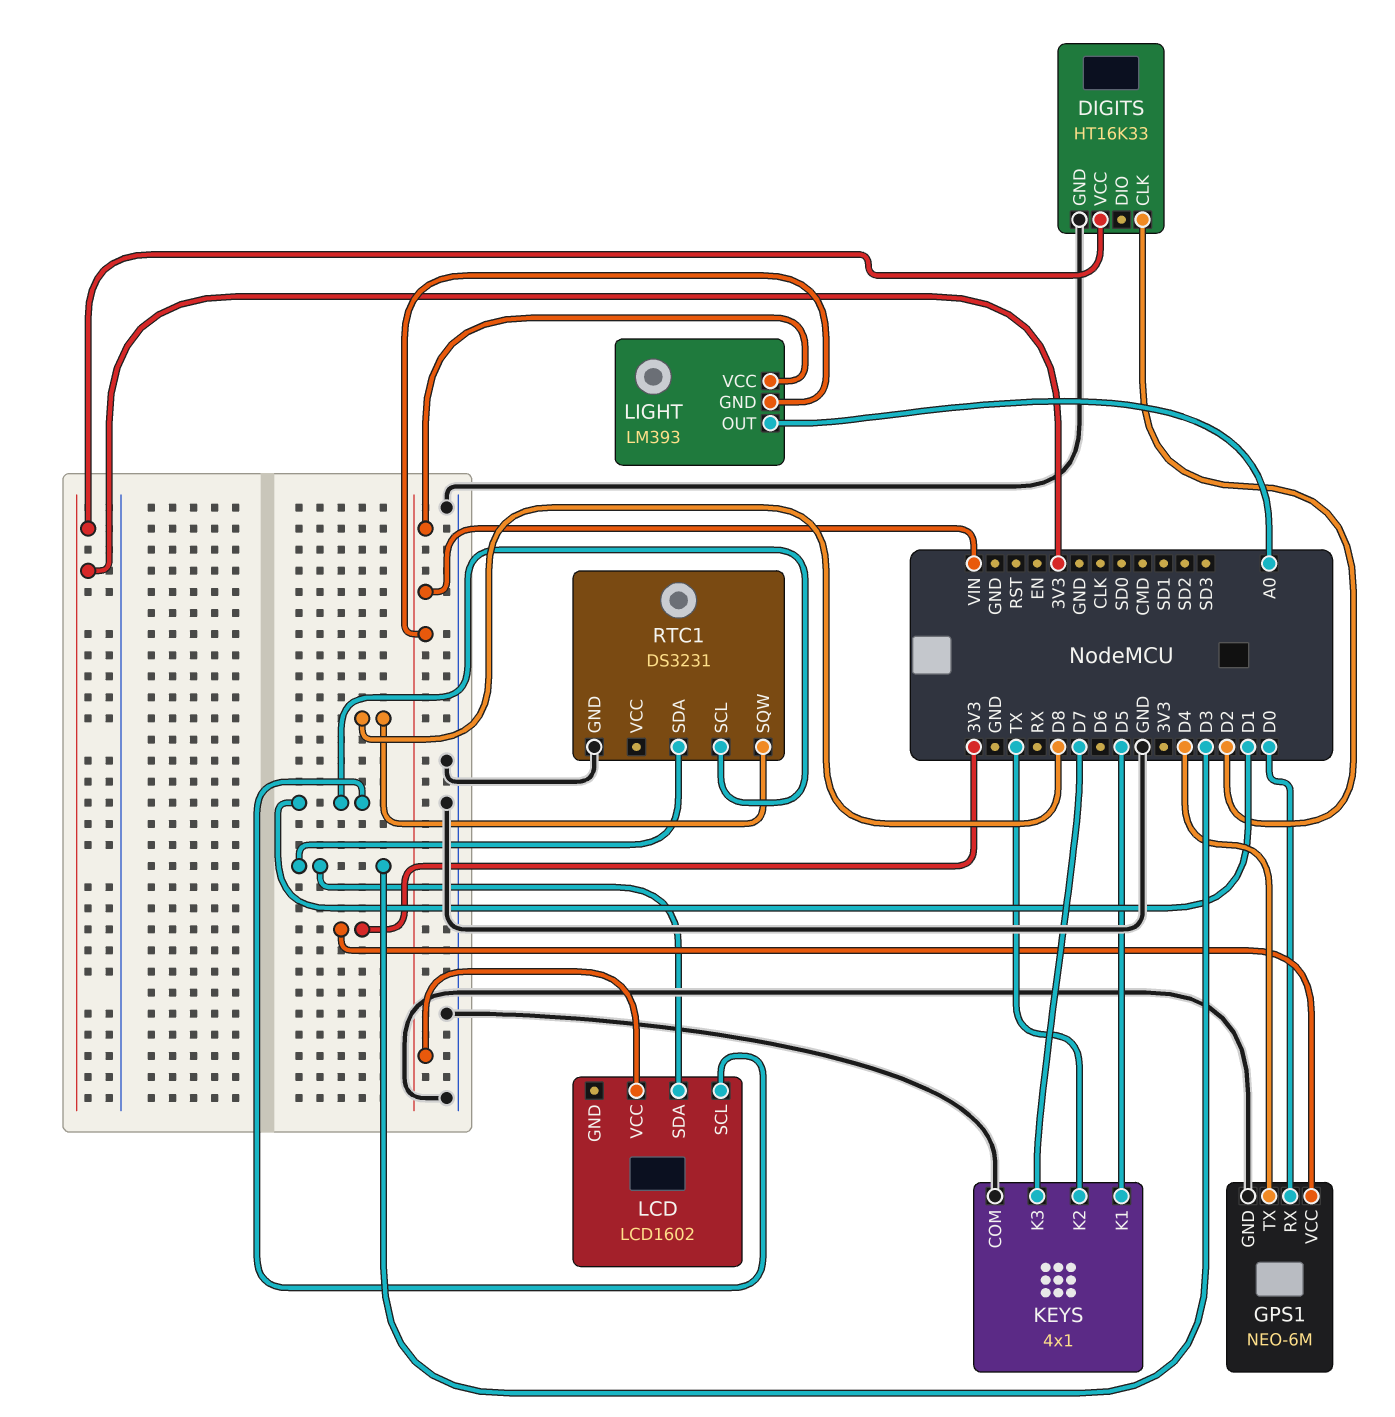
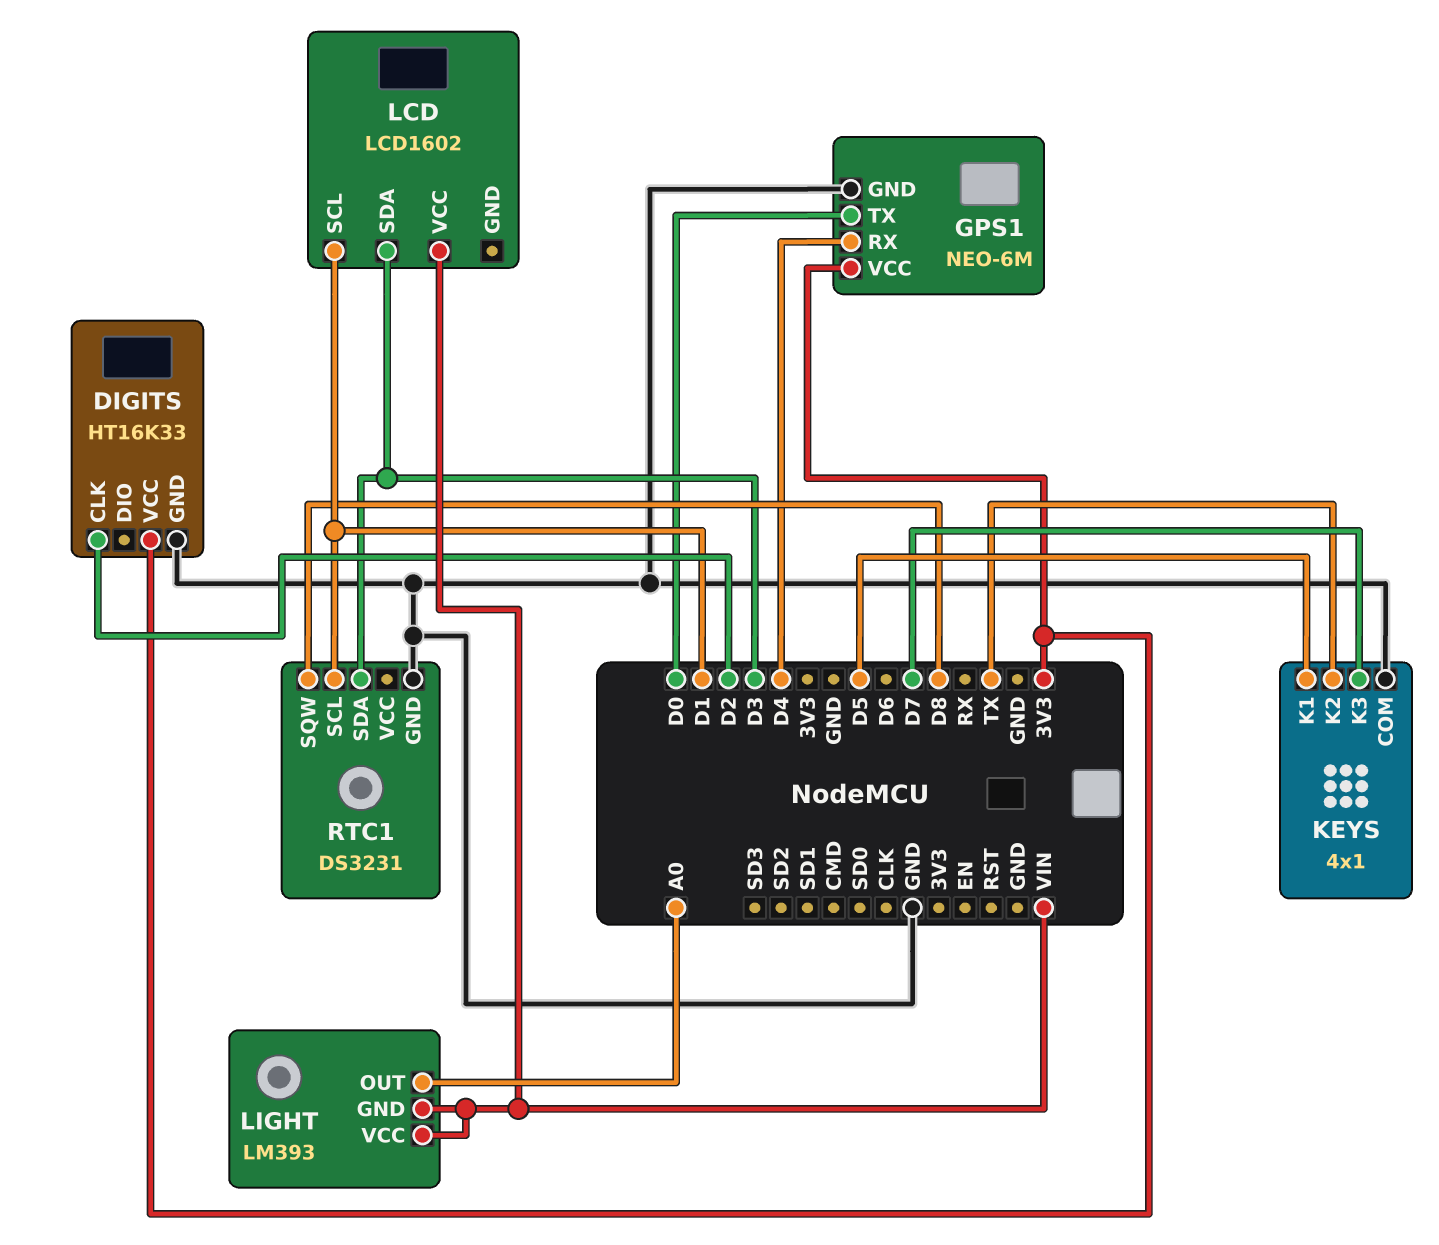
GPS1 pin RX: D0 -> D4
GPS1 pin TX: D4 -> D0

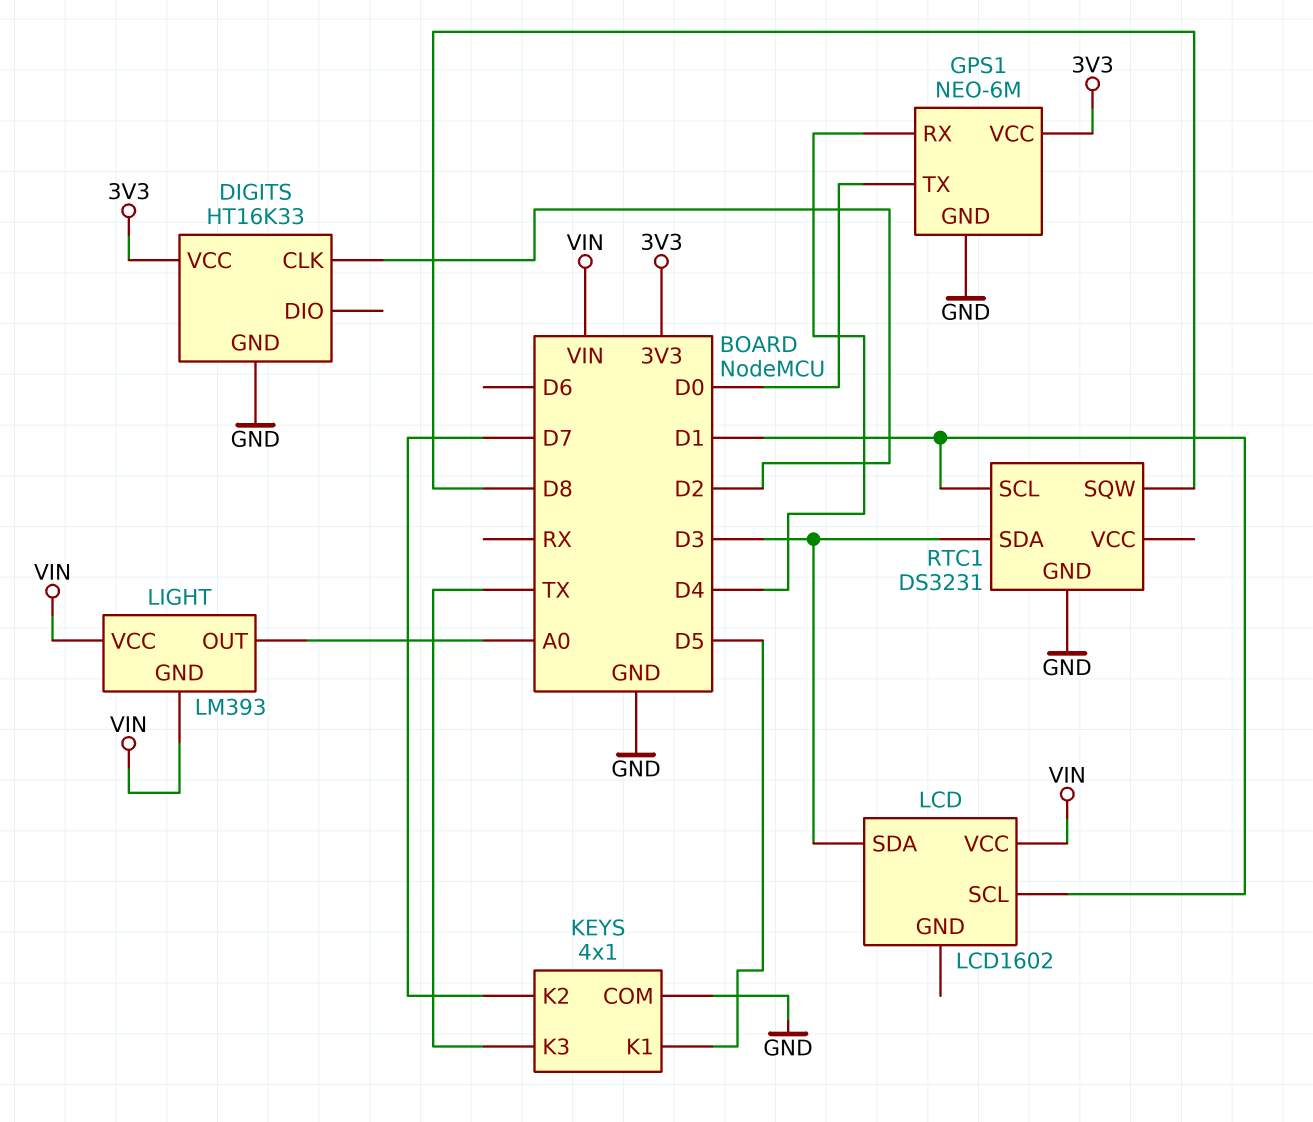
KEYS pin K2: TX -> D7
KEYS pin K3: D7 -> TX

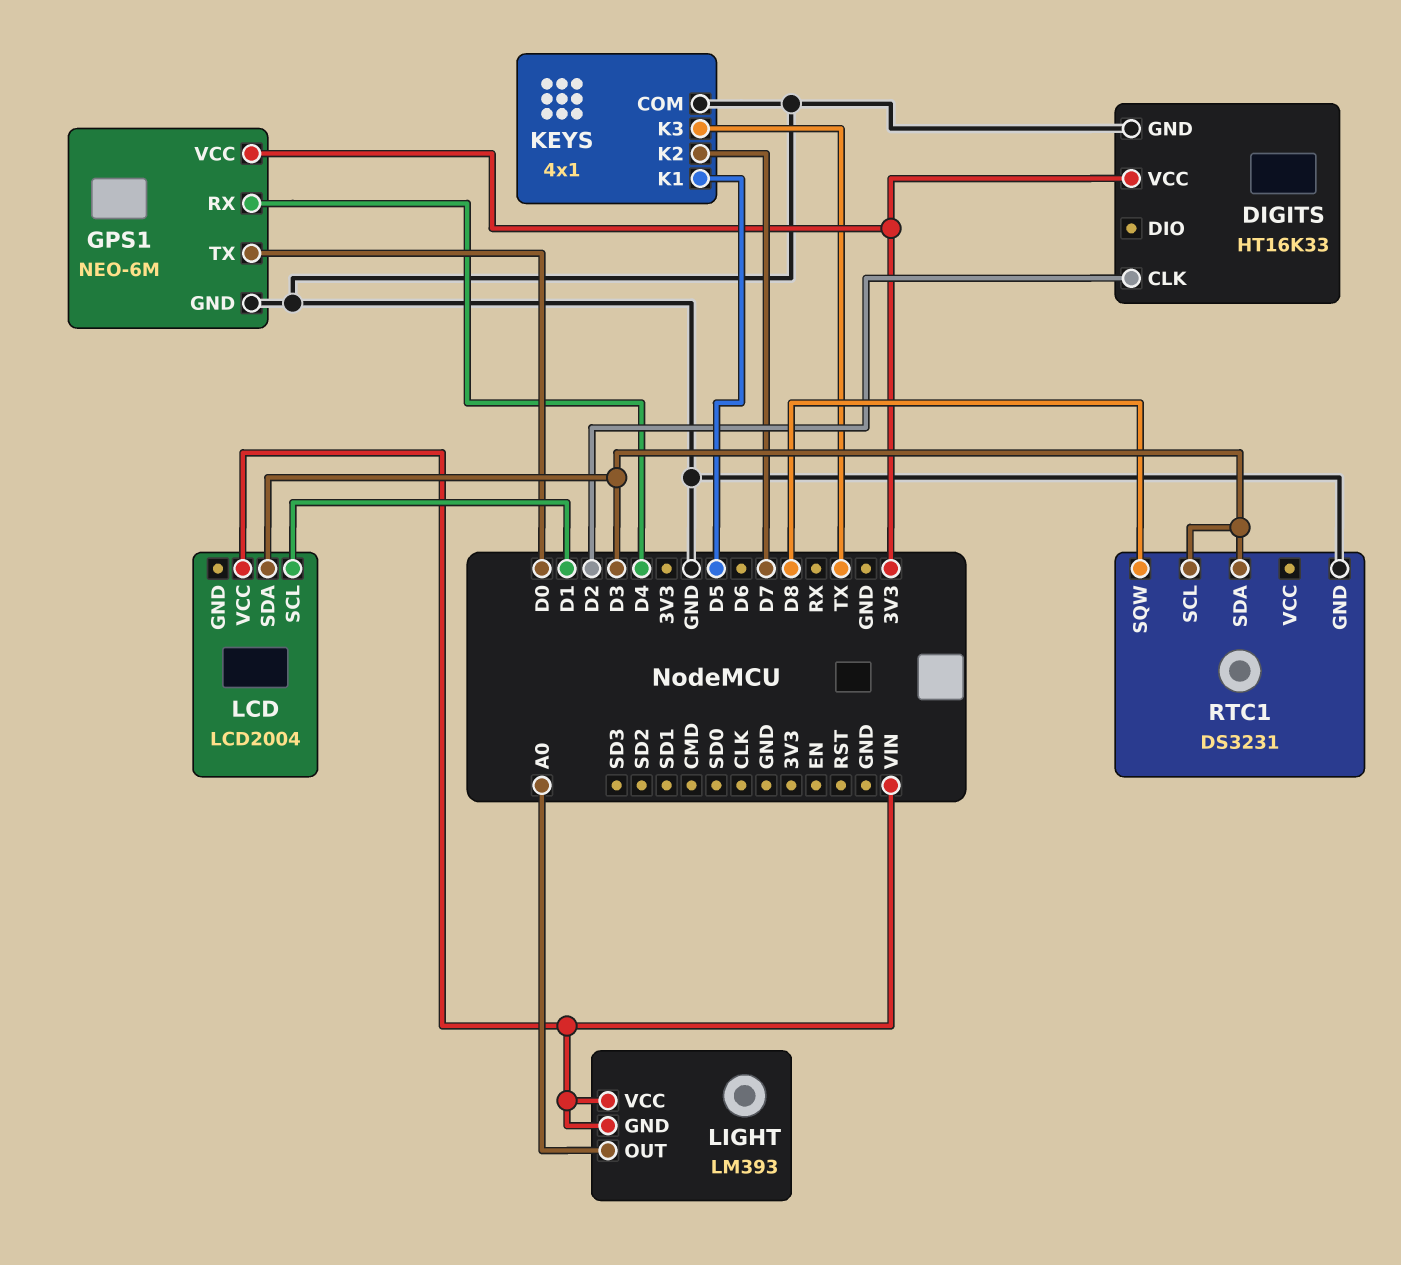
LCD: LCD1602 -> LCD2004
RTC1 pin SCL: D1 -> D3

